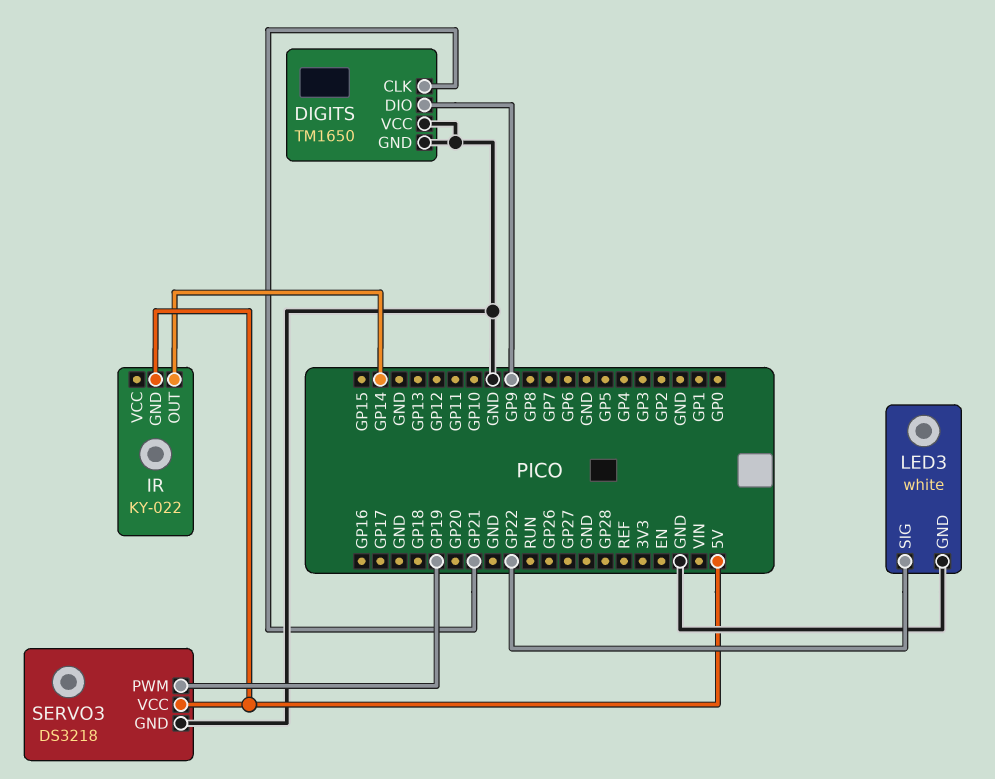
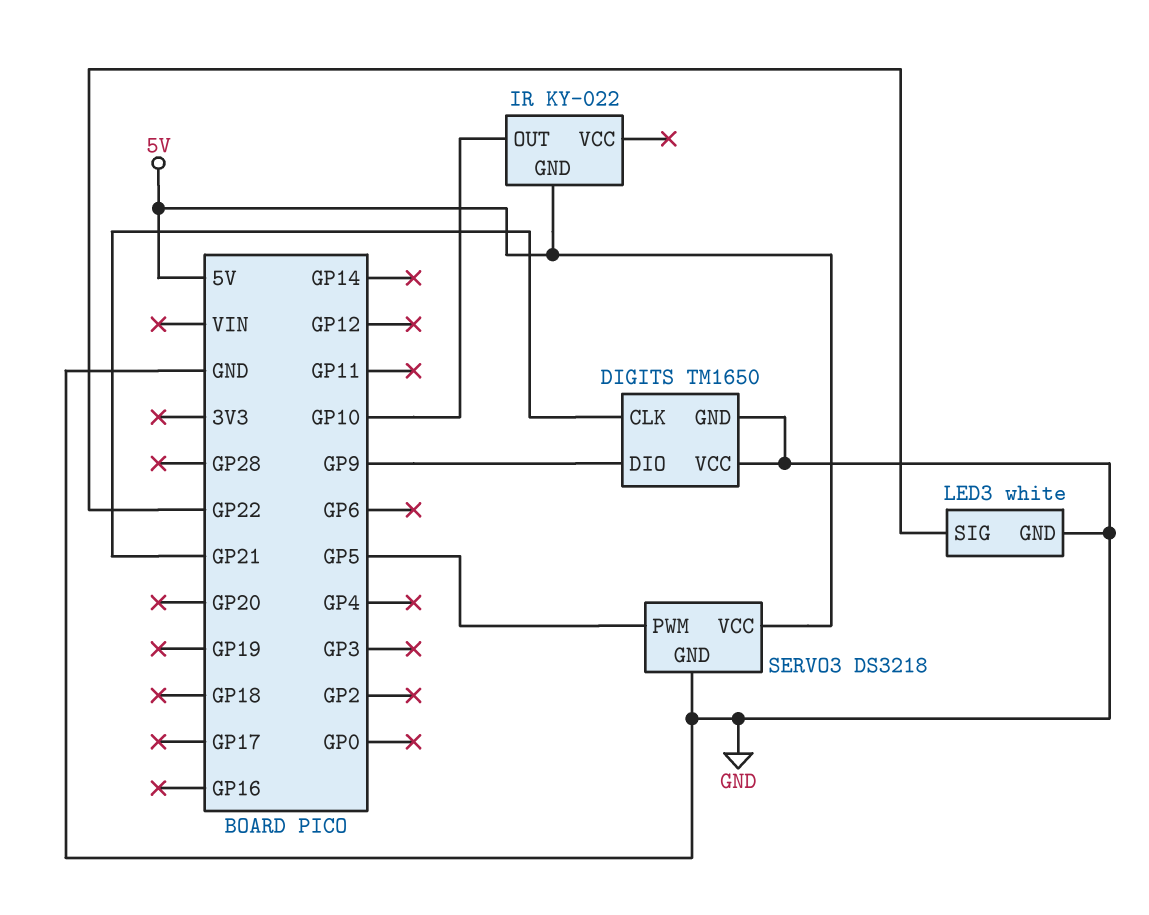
IR pin OUT: GP14 -> GP10
SERVO3 pin PWM: GP19 -> GP5

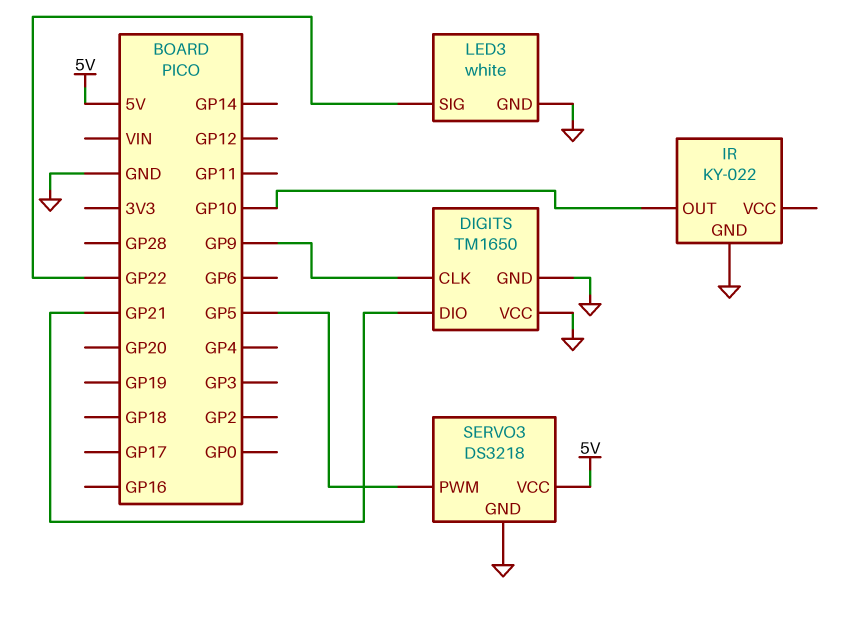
DIGITS pin CLK: GP21 -> GP9
DIGITS pin DIO: GP9 -> GP21
IR pin GND: 5V -> GND

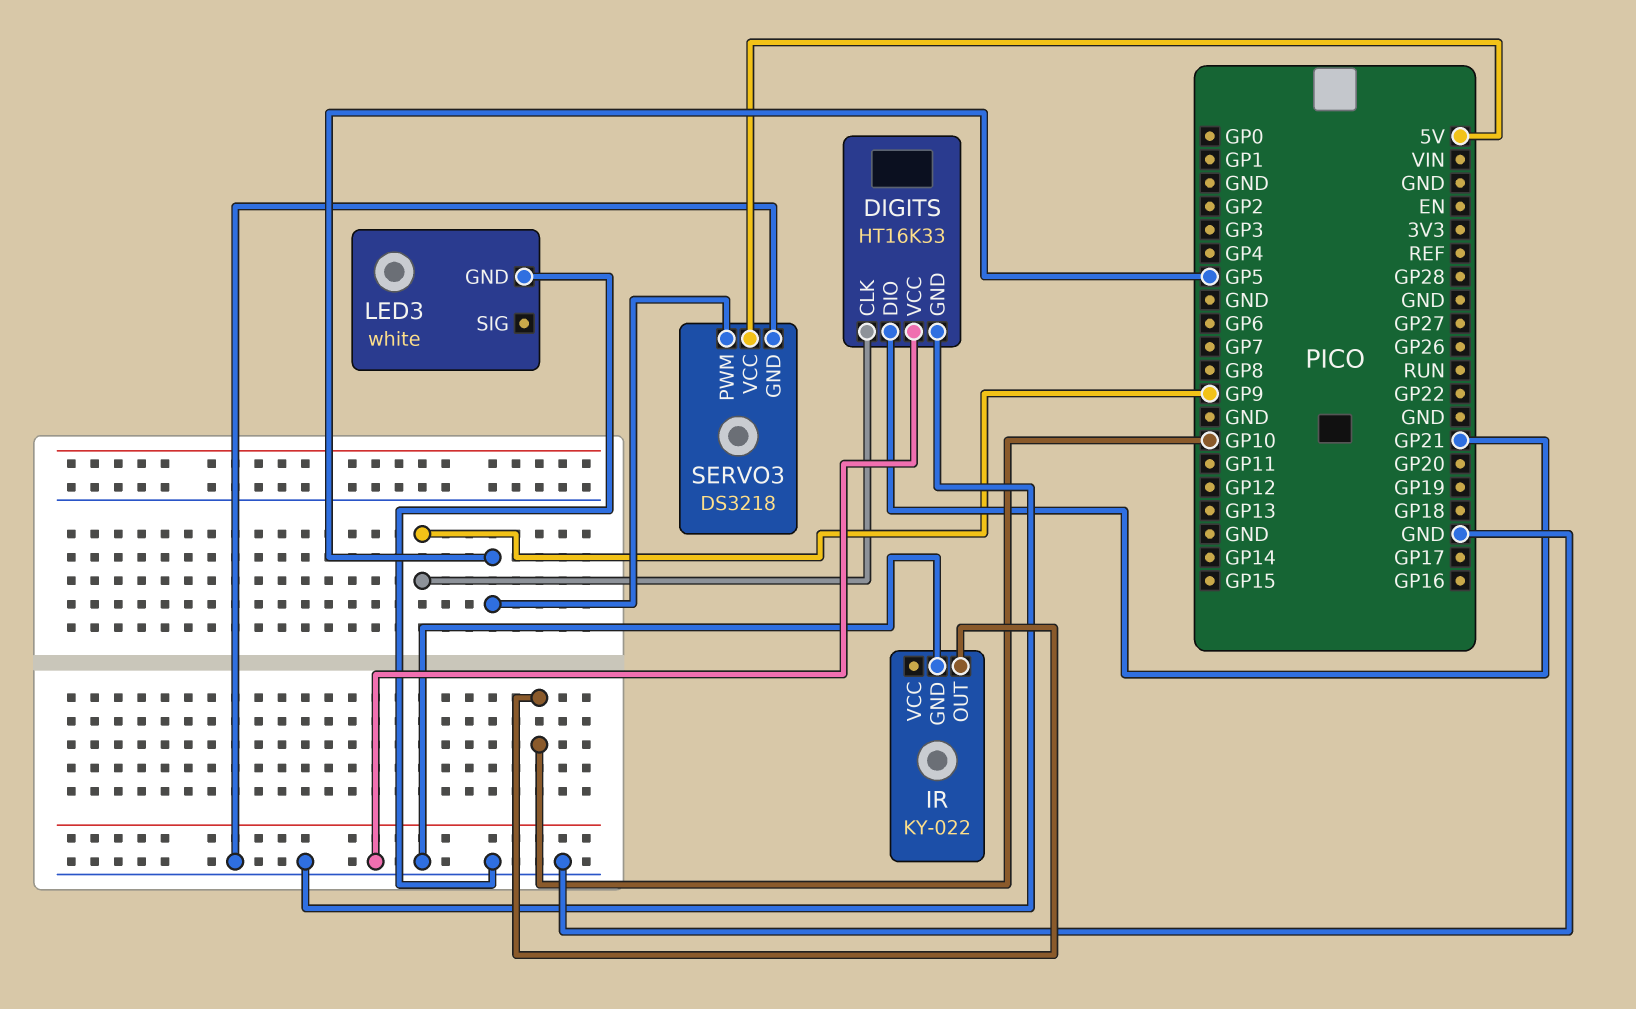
DIGITS: TM1650 -> HT16K33
LED3 pin SIG: GP22 -> none

